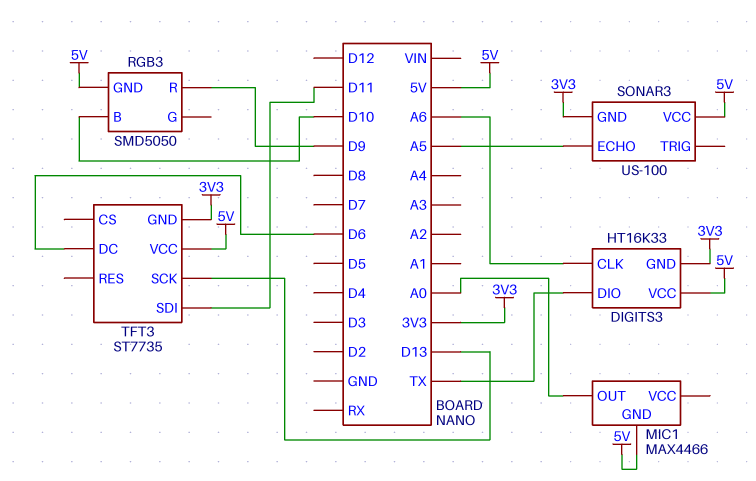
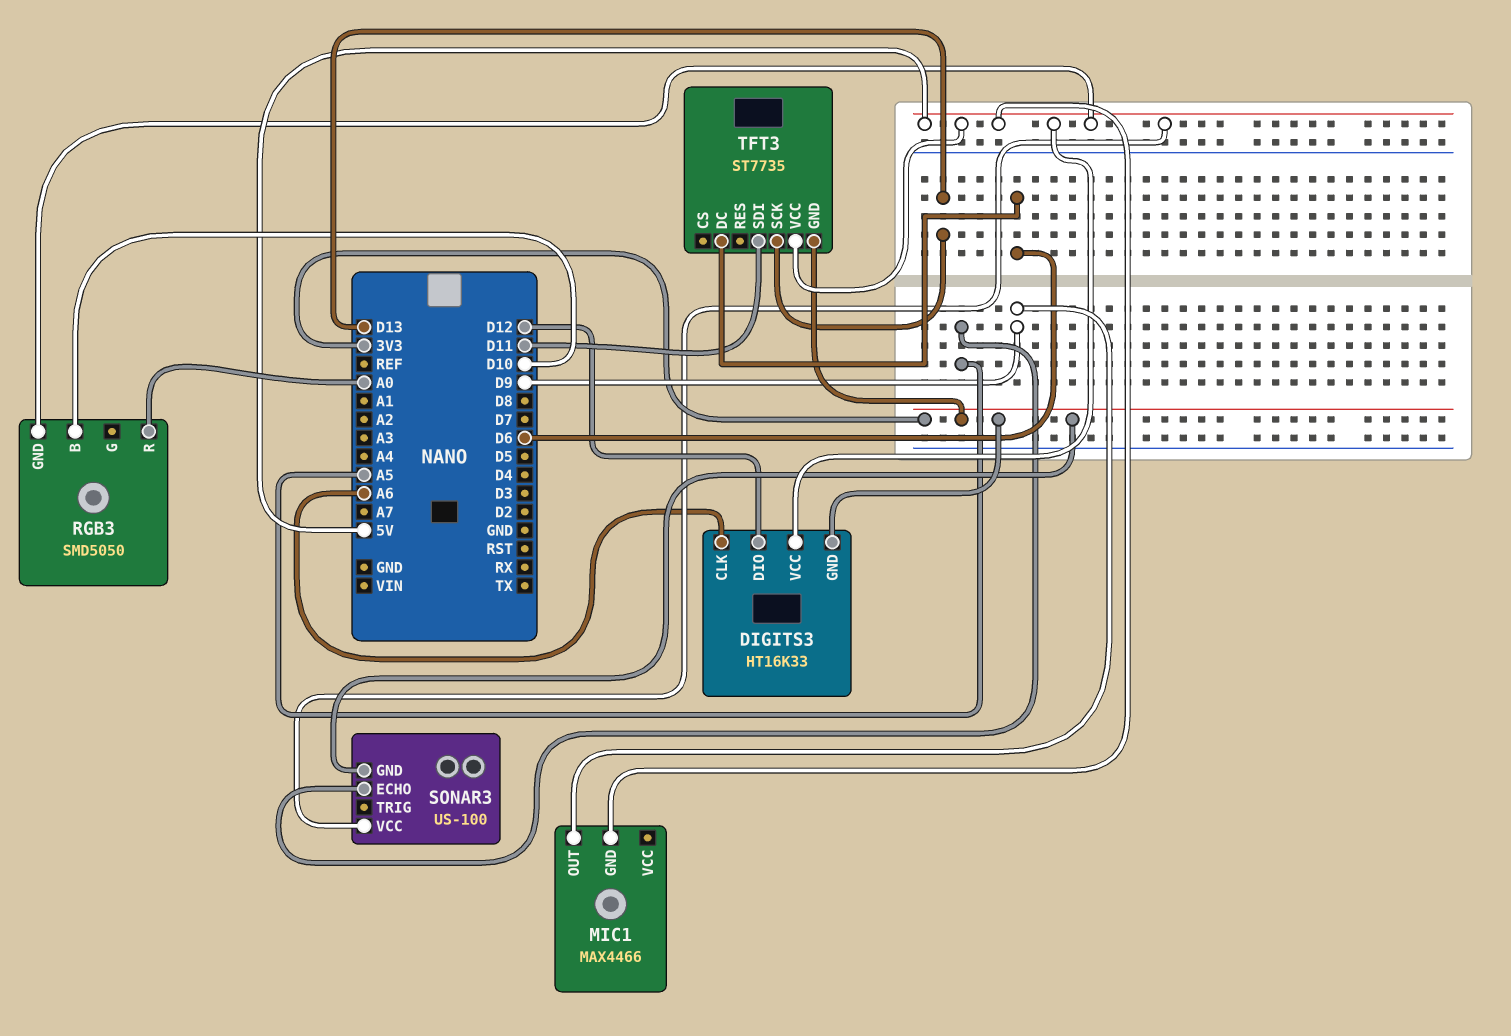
DIGITS3 pin DIO: TX -> D12
MIC1 pin OUT: A0 -> D9
RGB3 pin R: D9 -> A0

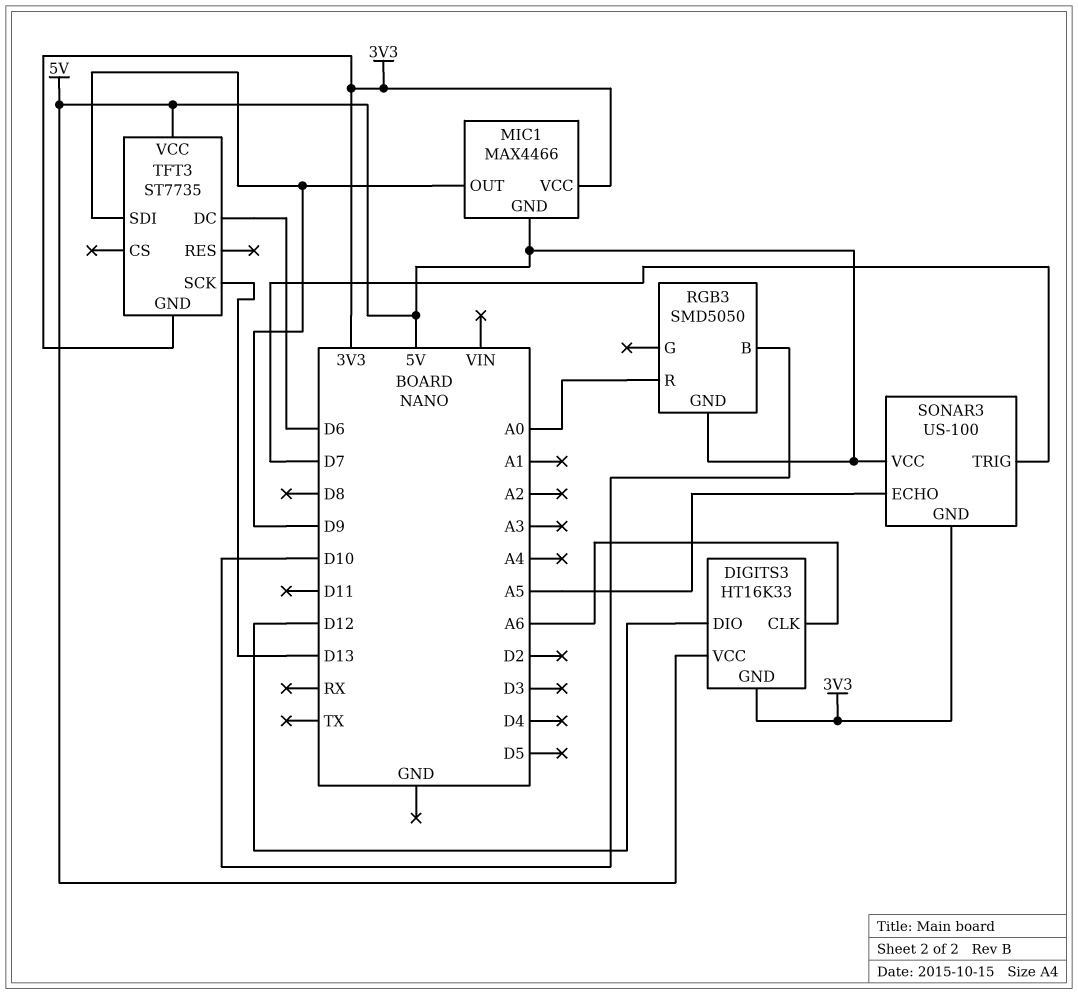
MIC1 pin VCC: none -> 3V3
SONAR3 pin TRIG: none -> D7
TFT3 pin SDI: D11 -> D9

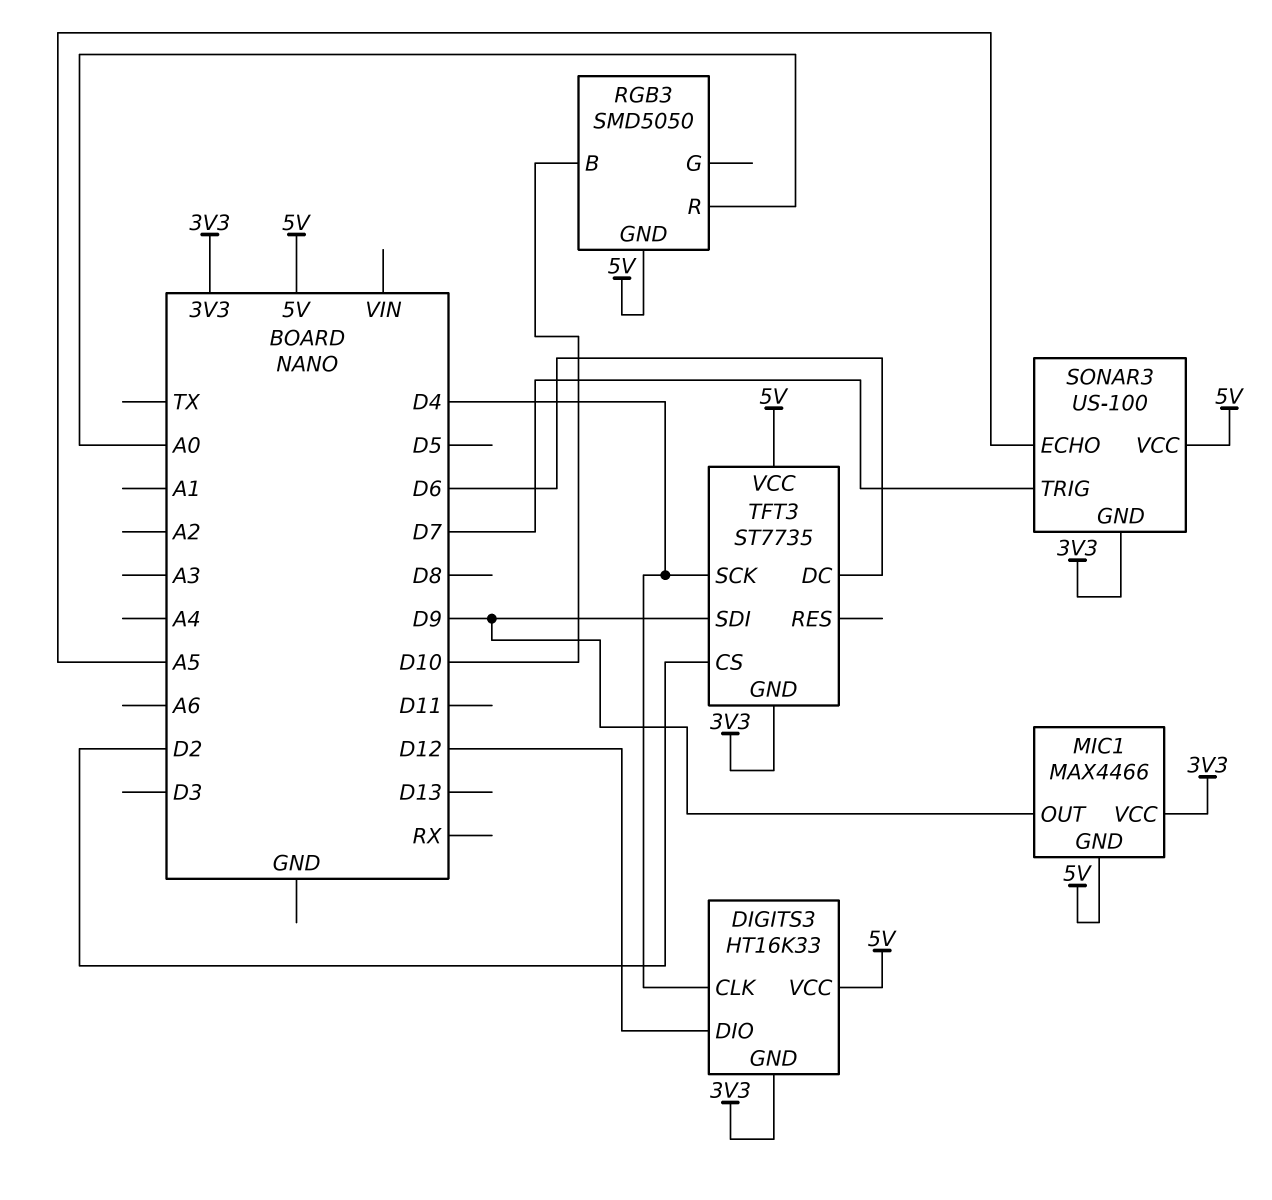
DIGITS3 pin CLK: A6 -> D4
TFT3 pin CS: none -> D2
TFT3 pin SCK: D13 -> D4

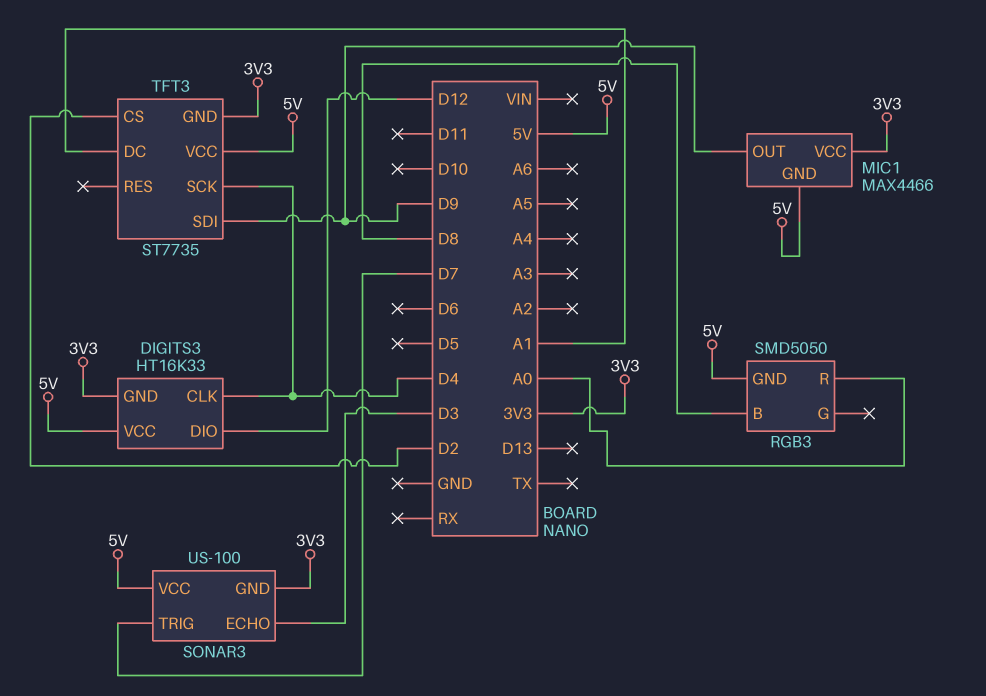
RGB3 pin B: D10 -> D8
SONAR3 pin ECHO: A5 -> D3
TFT3 pin DC: D6 -> A1

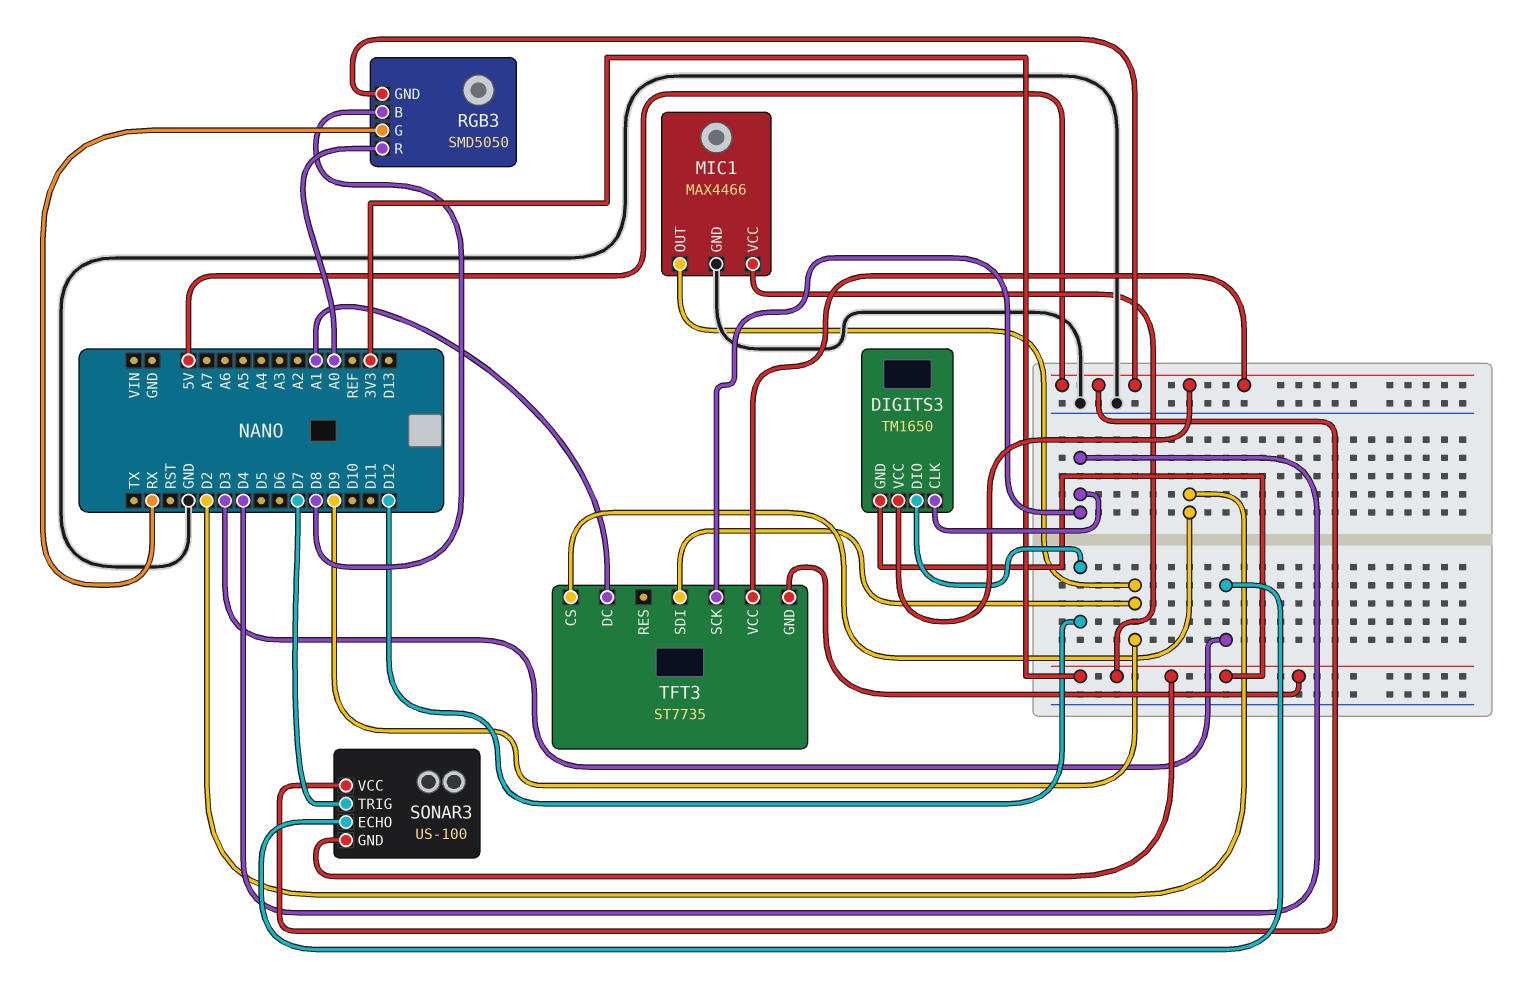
DIGITS3: HT16K33 -> TM1650
MIC1 pin GND: 5V -> GND
RGB3 pin G: none -> RX

